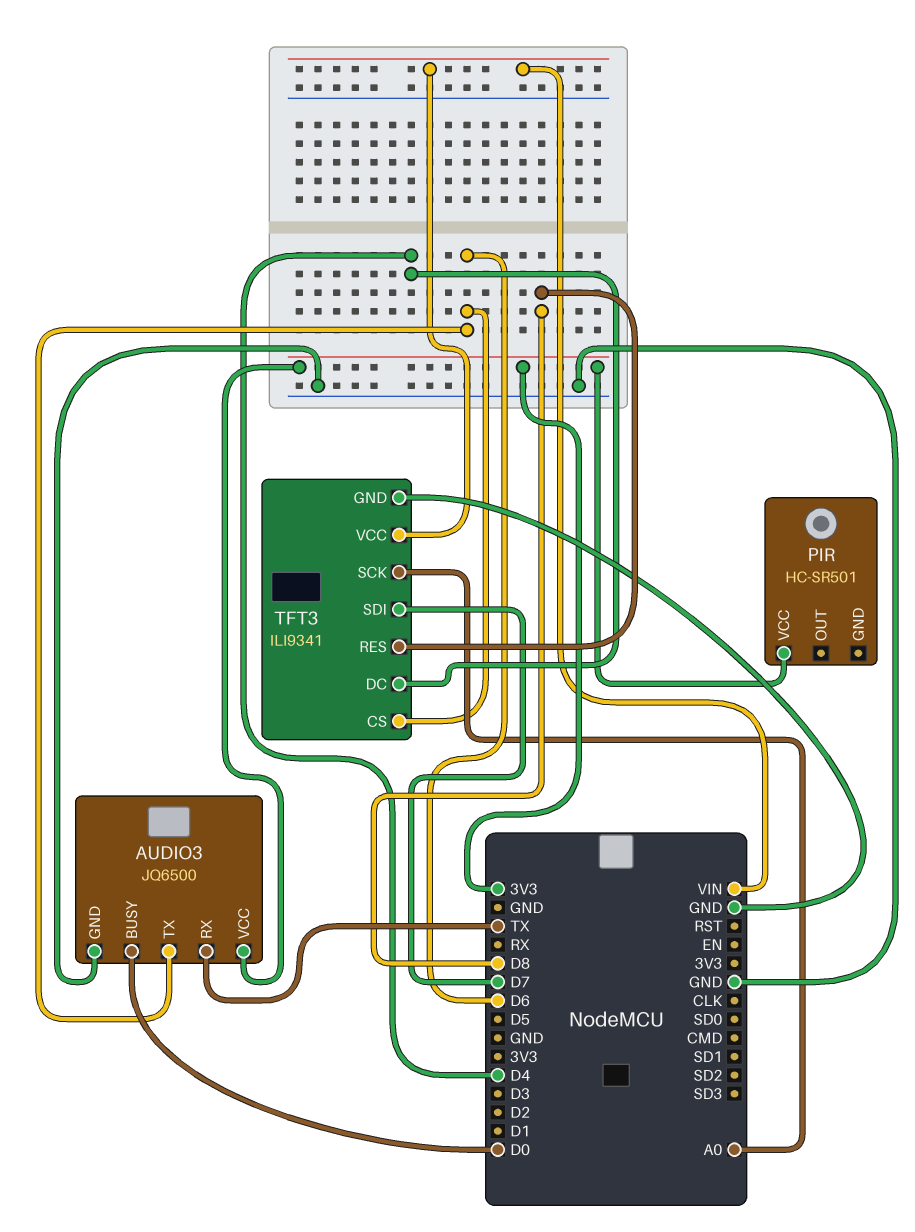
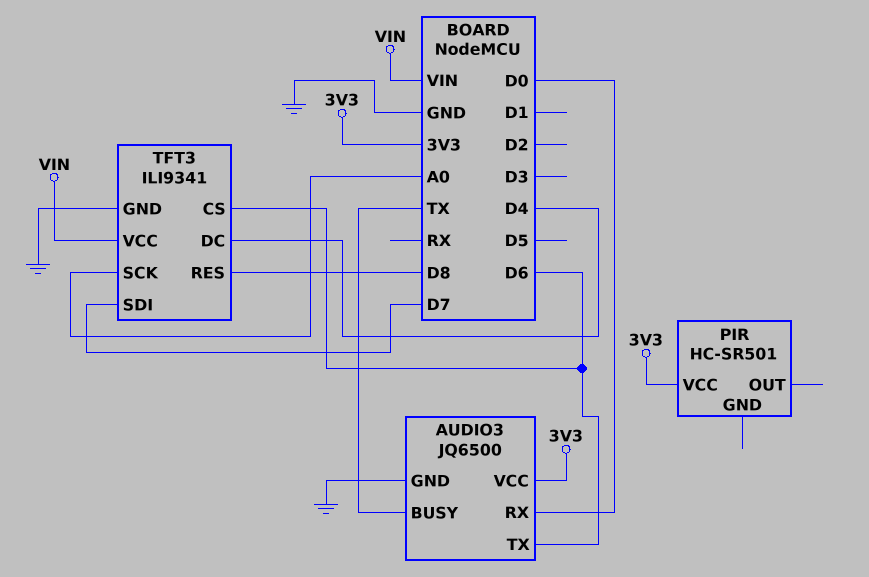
AUDIO3 pin BUSY: D0 -> TX
AUDIO3 pin RX: TX -> D0

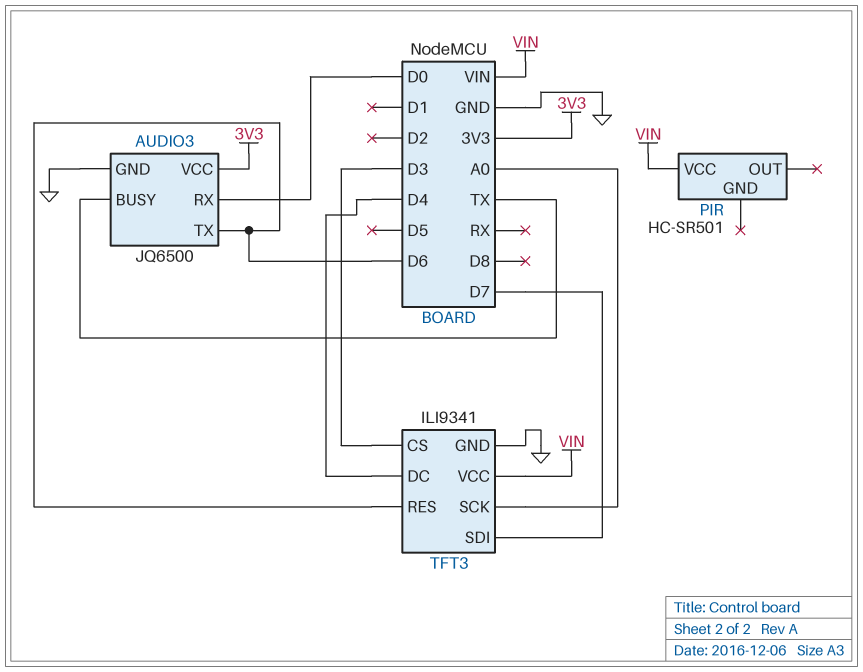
PIR pin VCC: 3V3 -> VIN
TFT3 pin CS: D6 -> D3
TFT3 pin RES: D8 -> D6

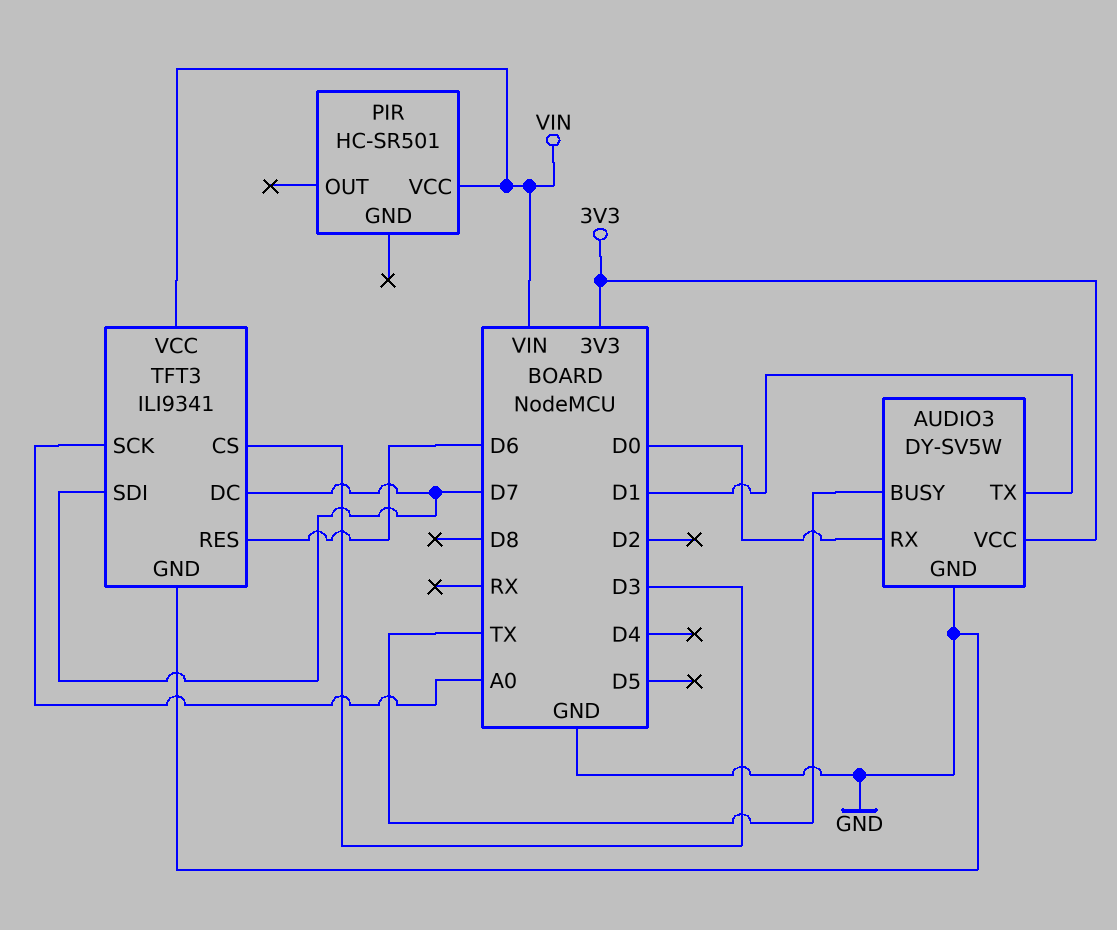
AUDIO3: JQ6500 -> DY-SV5W
AUDIO3 pin TX: D6 -> D1
TFT3 pin DC: D4 -> D7

